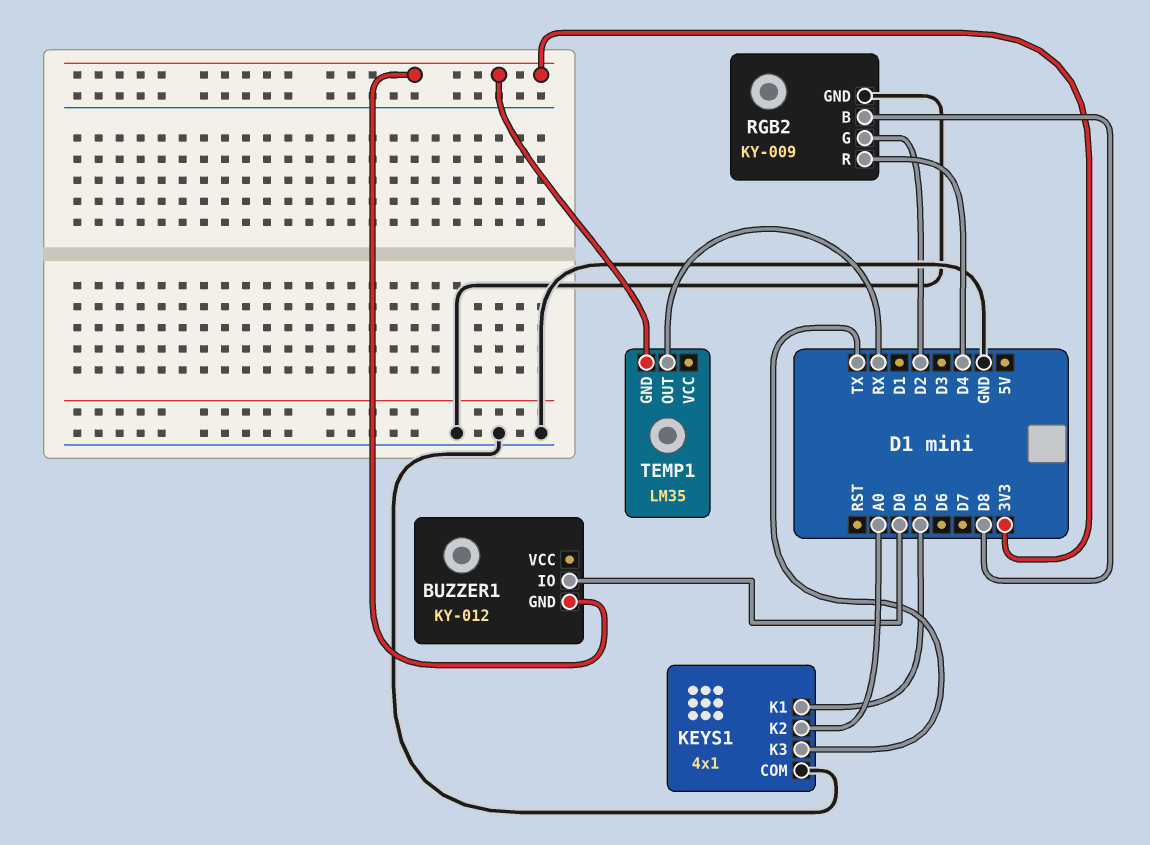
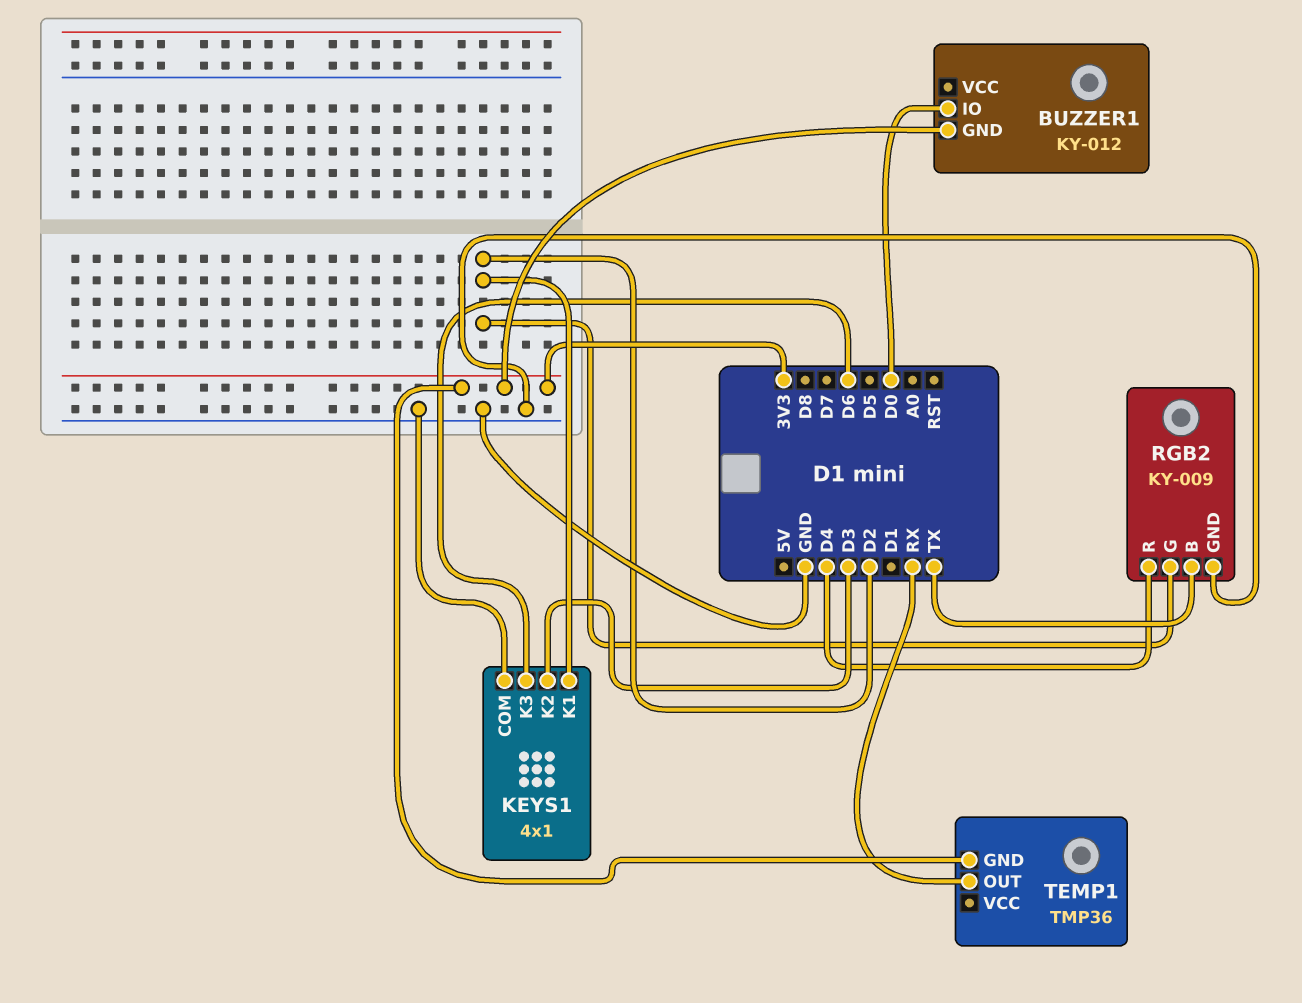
KEYS1 pin K1: D5 -> D2
KEYS1 pin K2: A0 -> D3
KEYS1 pin K3: TX -> D6
RGB2 pin B: D8 -> TX
TEMP1: LM35 -> TMP36

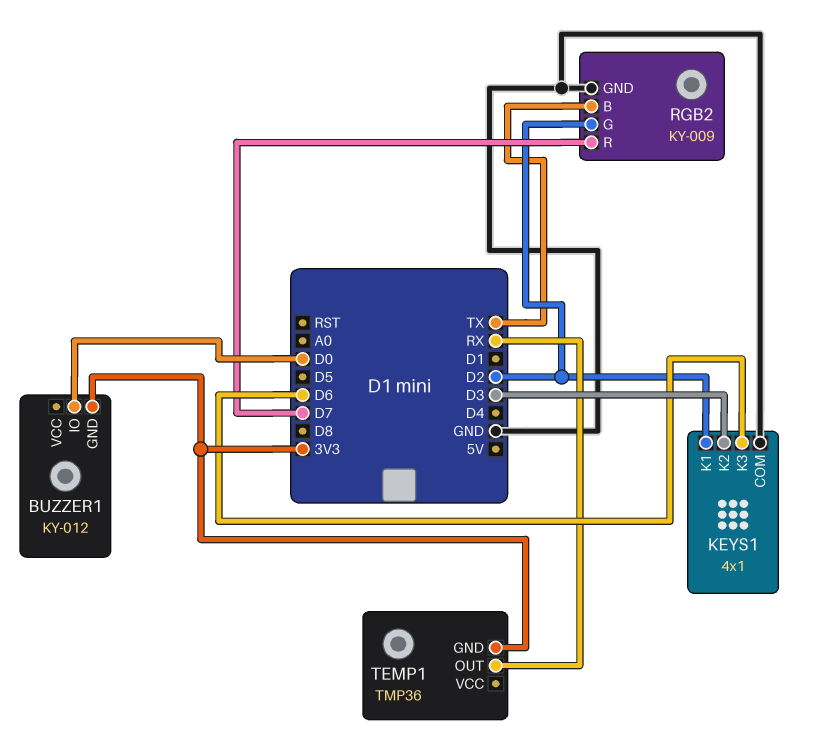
RGB2 pin R: D4 -> D7

